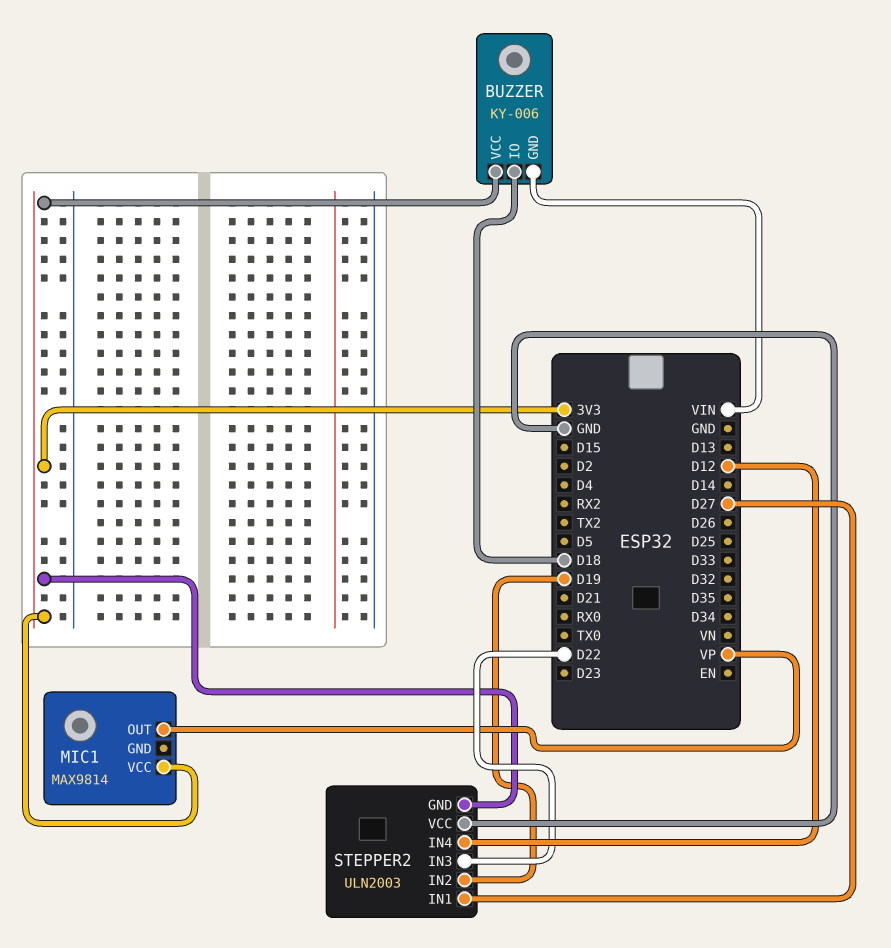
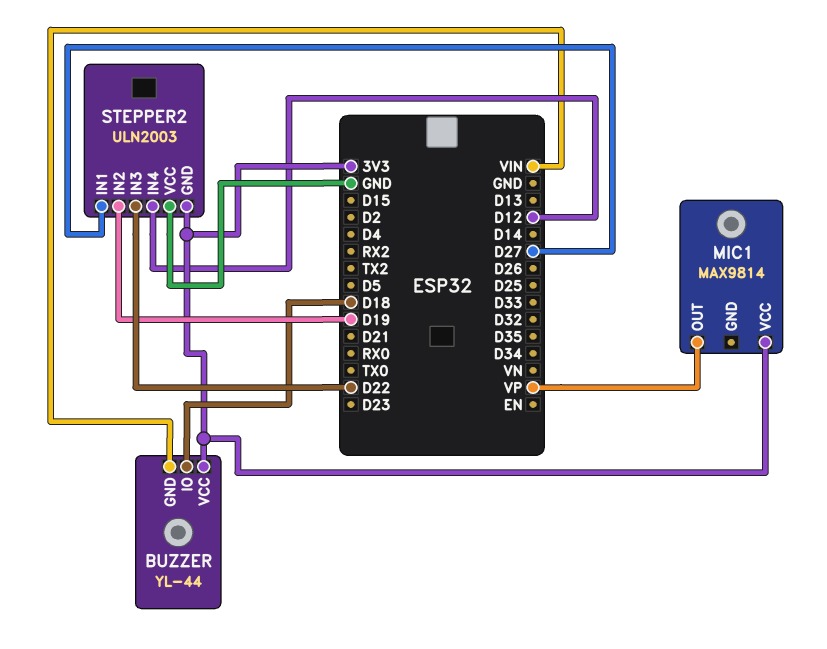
BUZZER: KY-006 -> YL-44

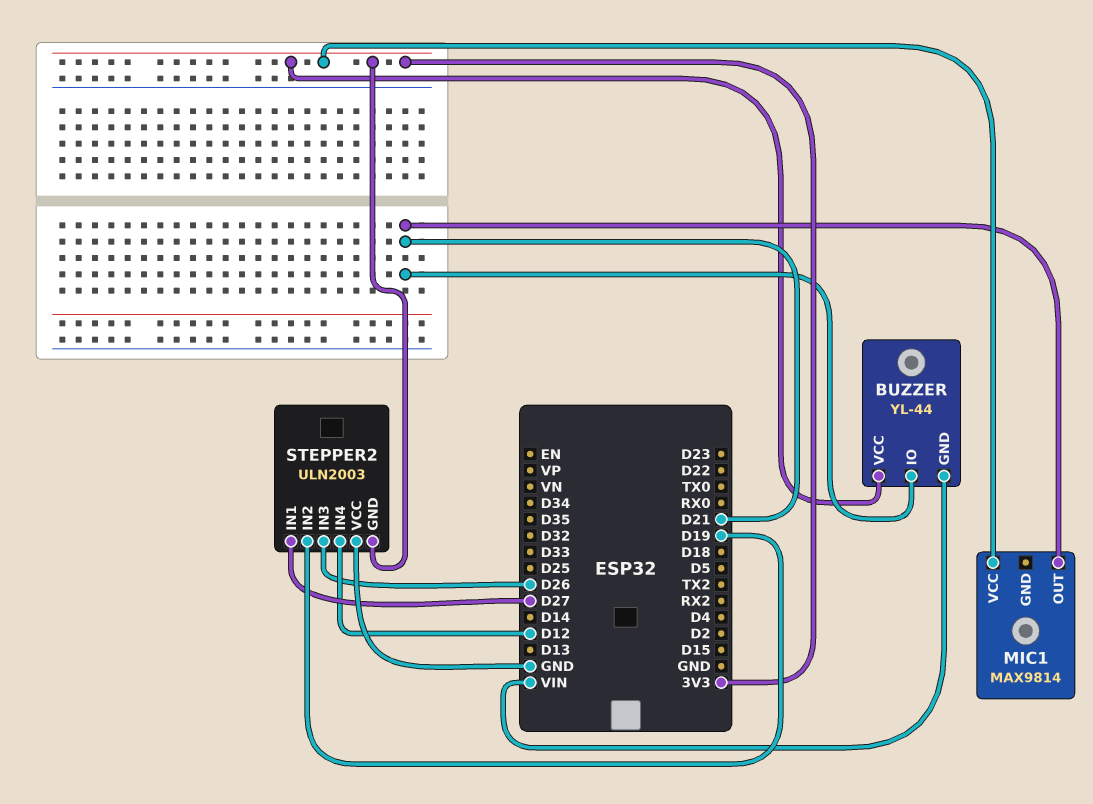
BUZZER pin IO: D18 -> D21
MIC1 pin OUT: VP -> D21
STEPPER2 pin IN3: D22 -> D26

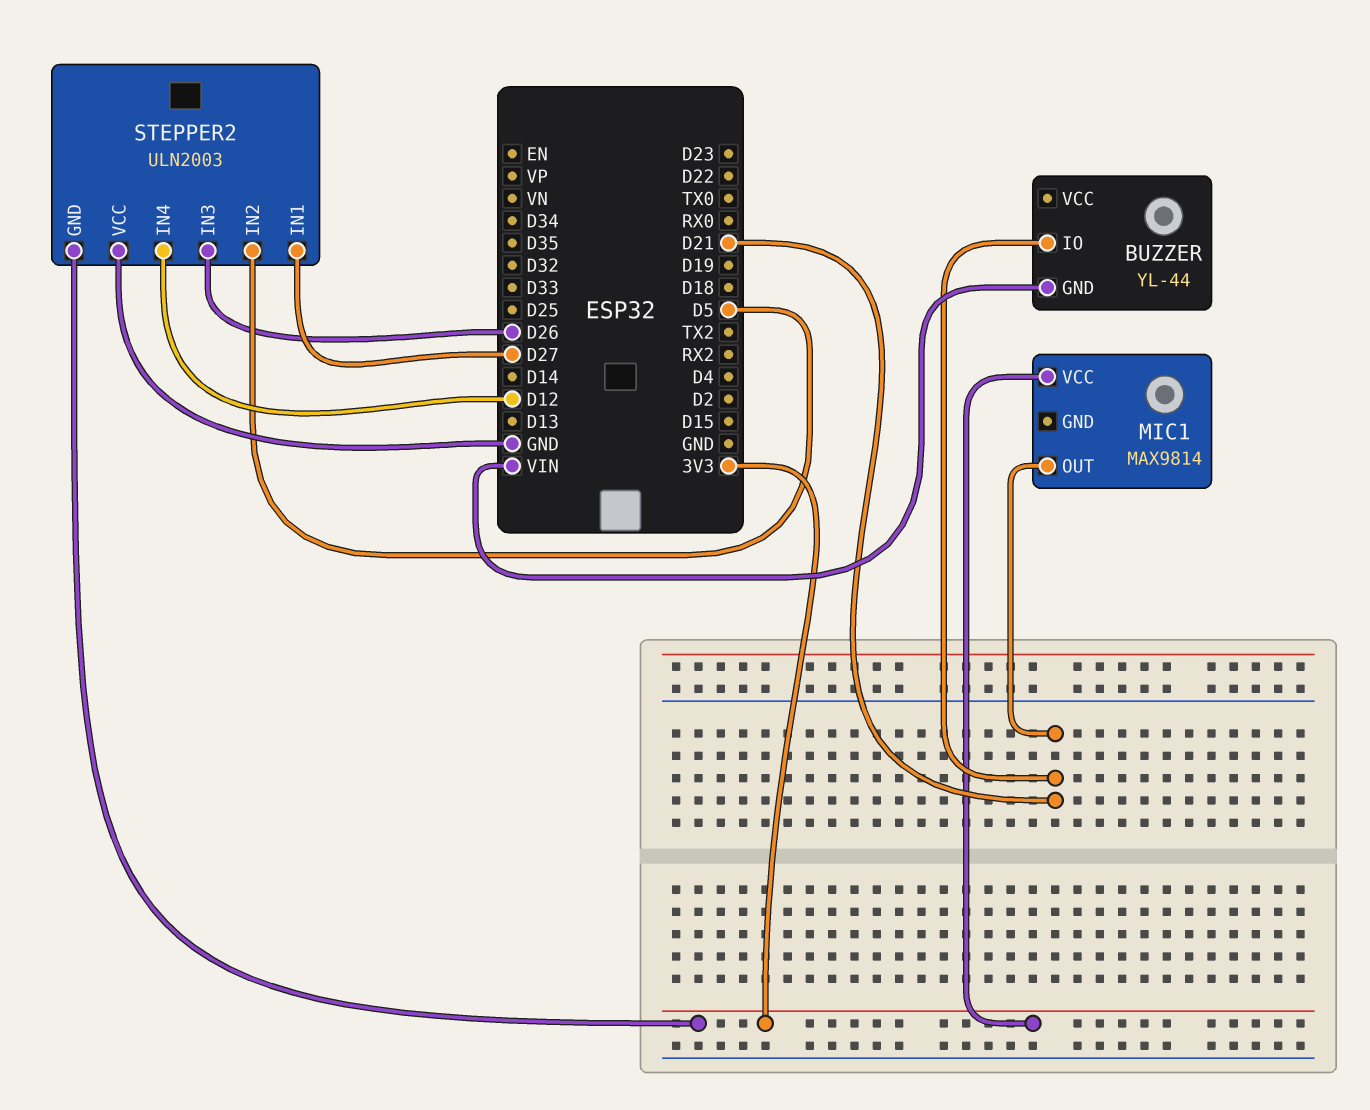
BUZZER pin VCC: 3V3 -> none
STEPPER2 pin IN2: D19 -> D5

